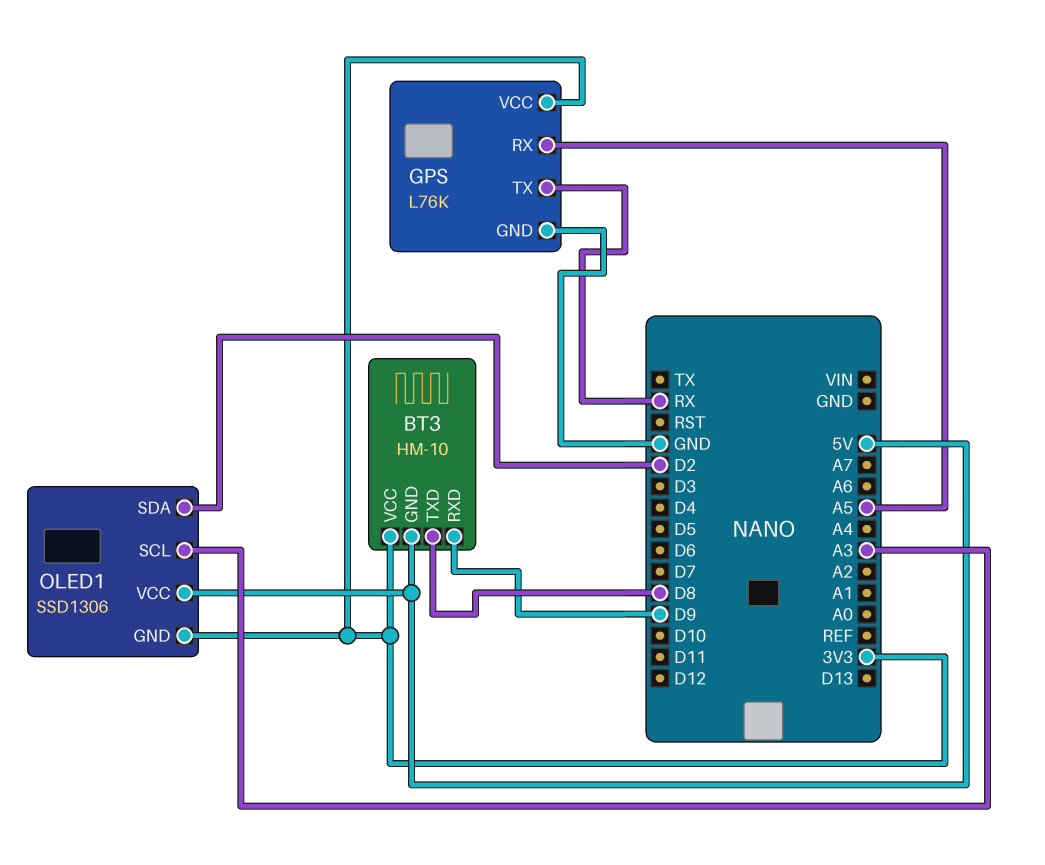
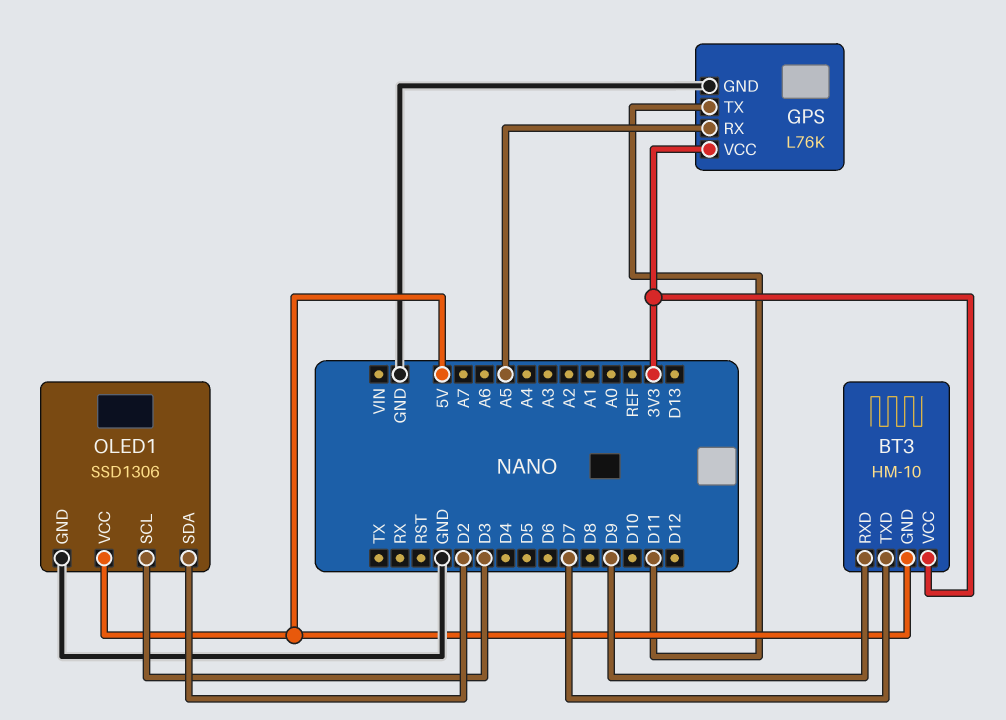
BT3 pin TXD: D8 -> D7
GPS pin TX: RX -> D11
OLED1 pin GND: 3V3 -> GND
OLED1 pin SCL: A3 -> D3

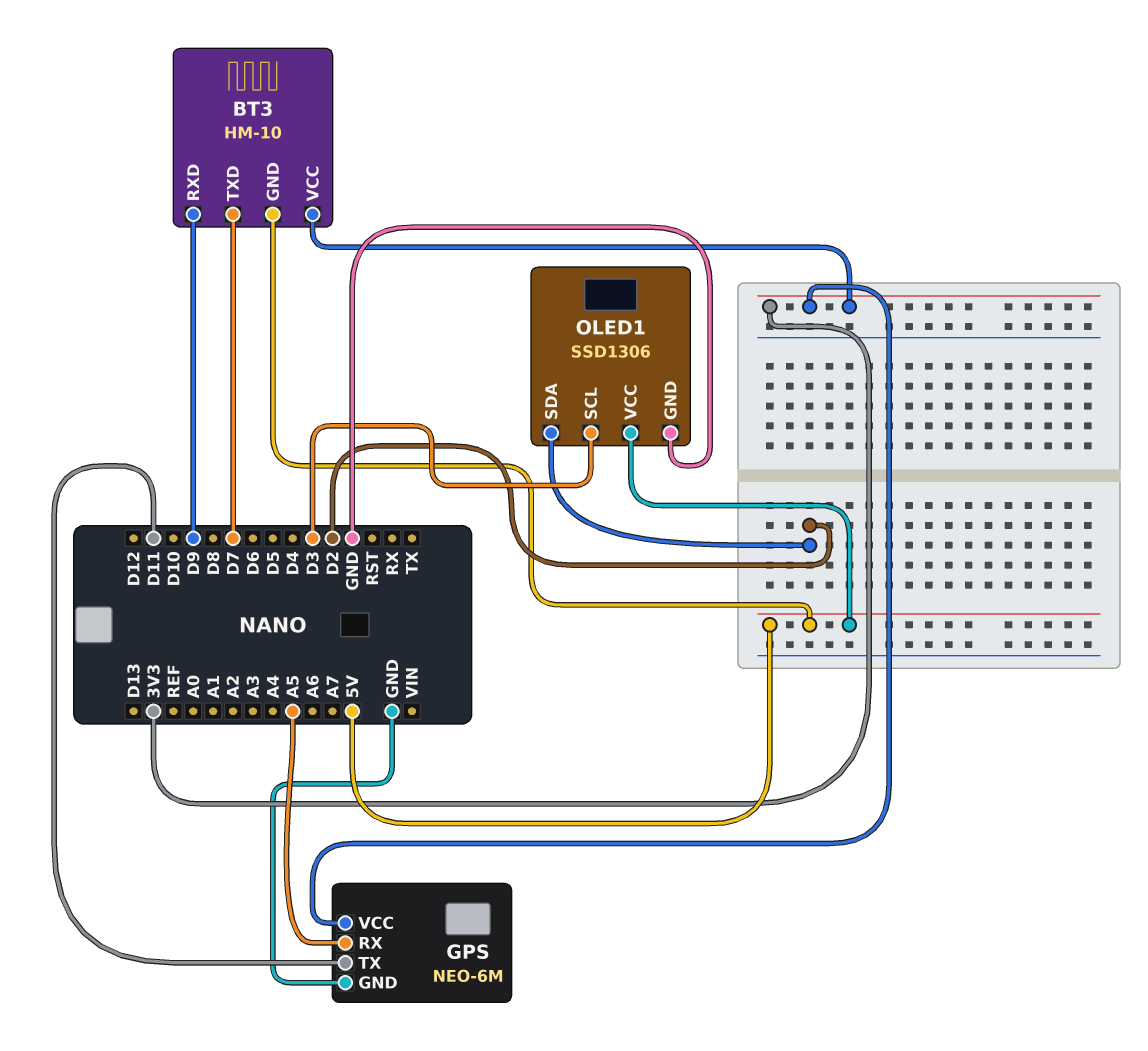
GPS: L76K -> NEO-6M

